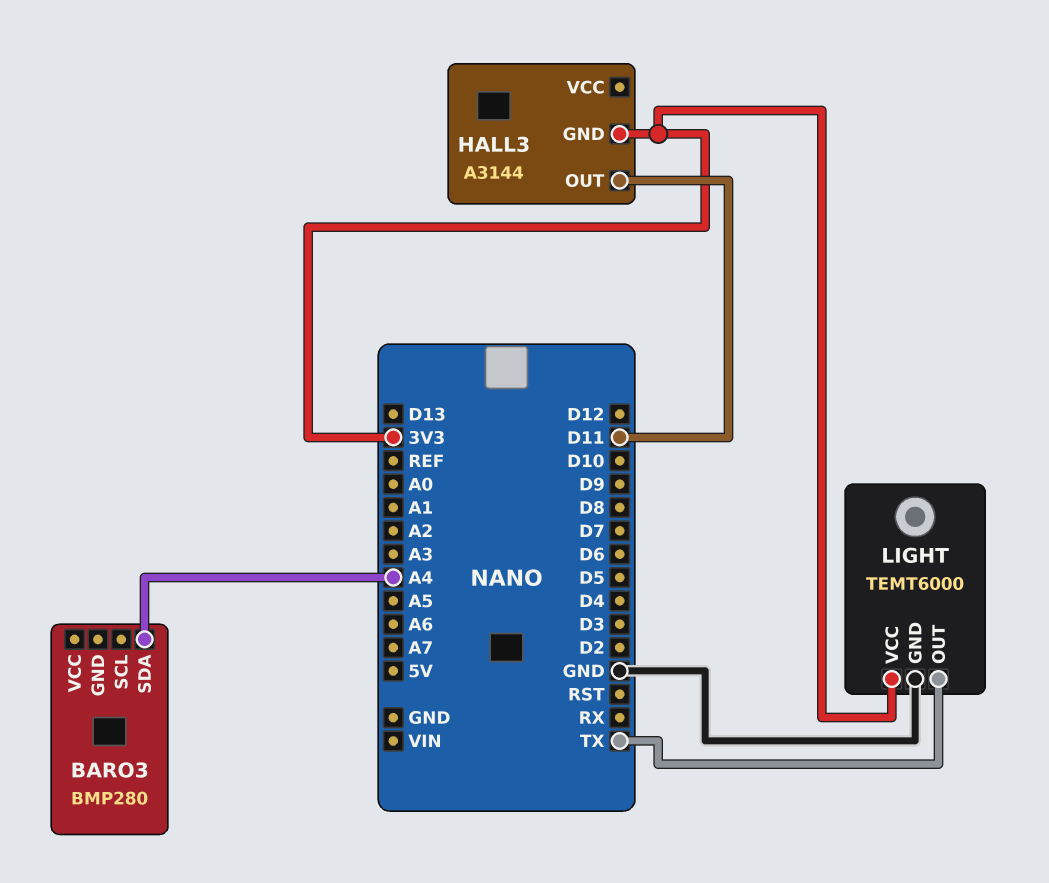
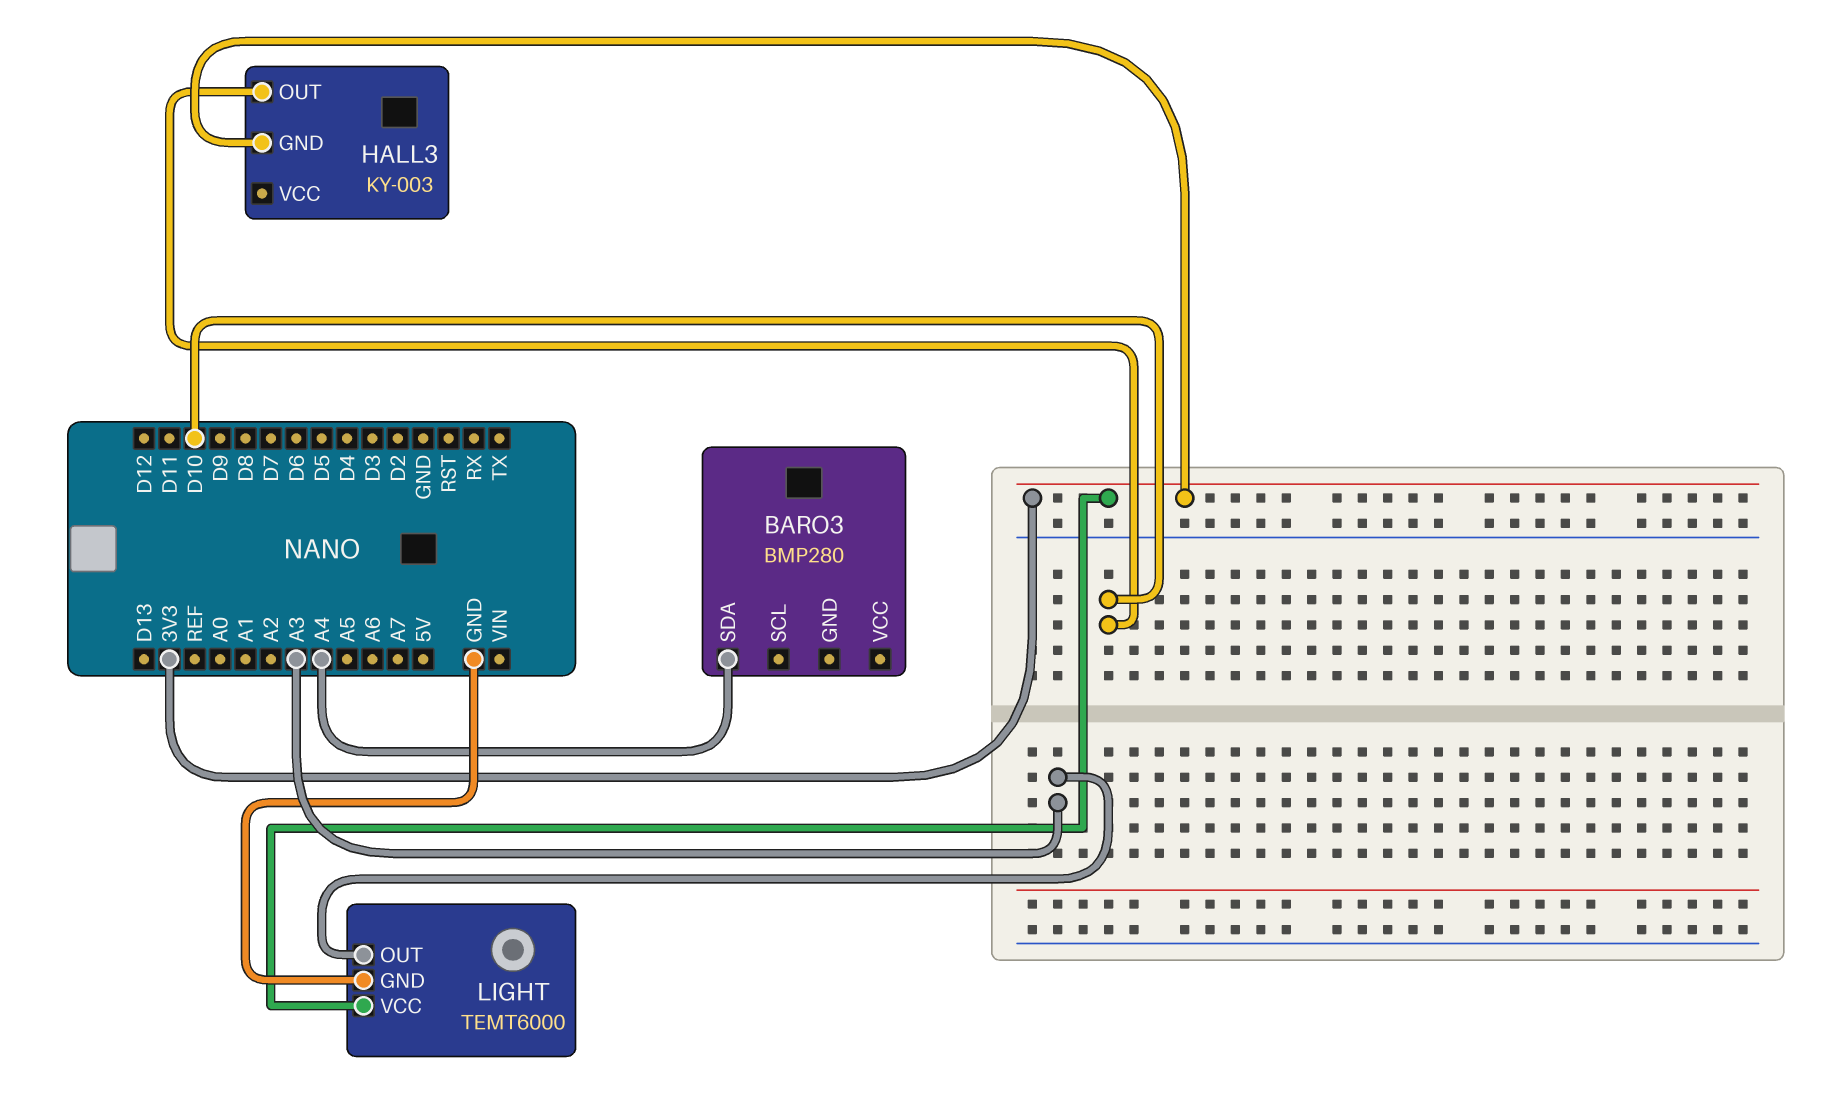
HALL3: A3144 -> KY-003
HALL3 pin OUT: D11 -> D10
LIGHT pin OUT: TX -> A3

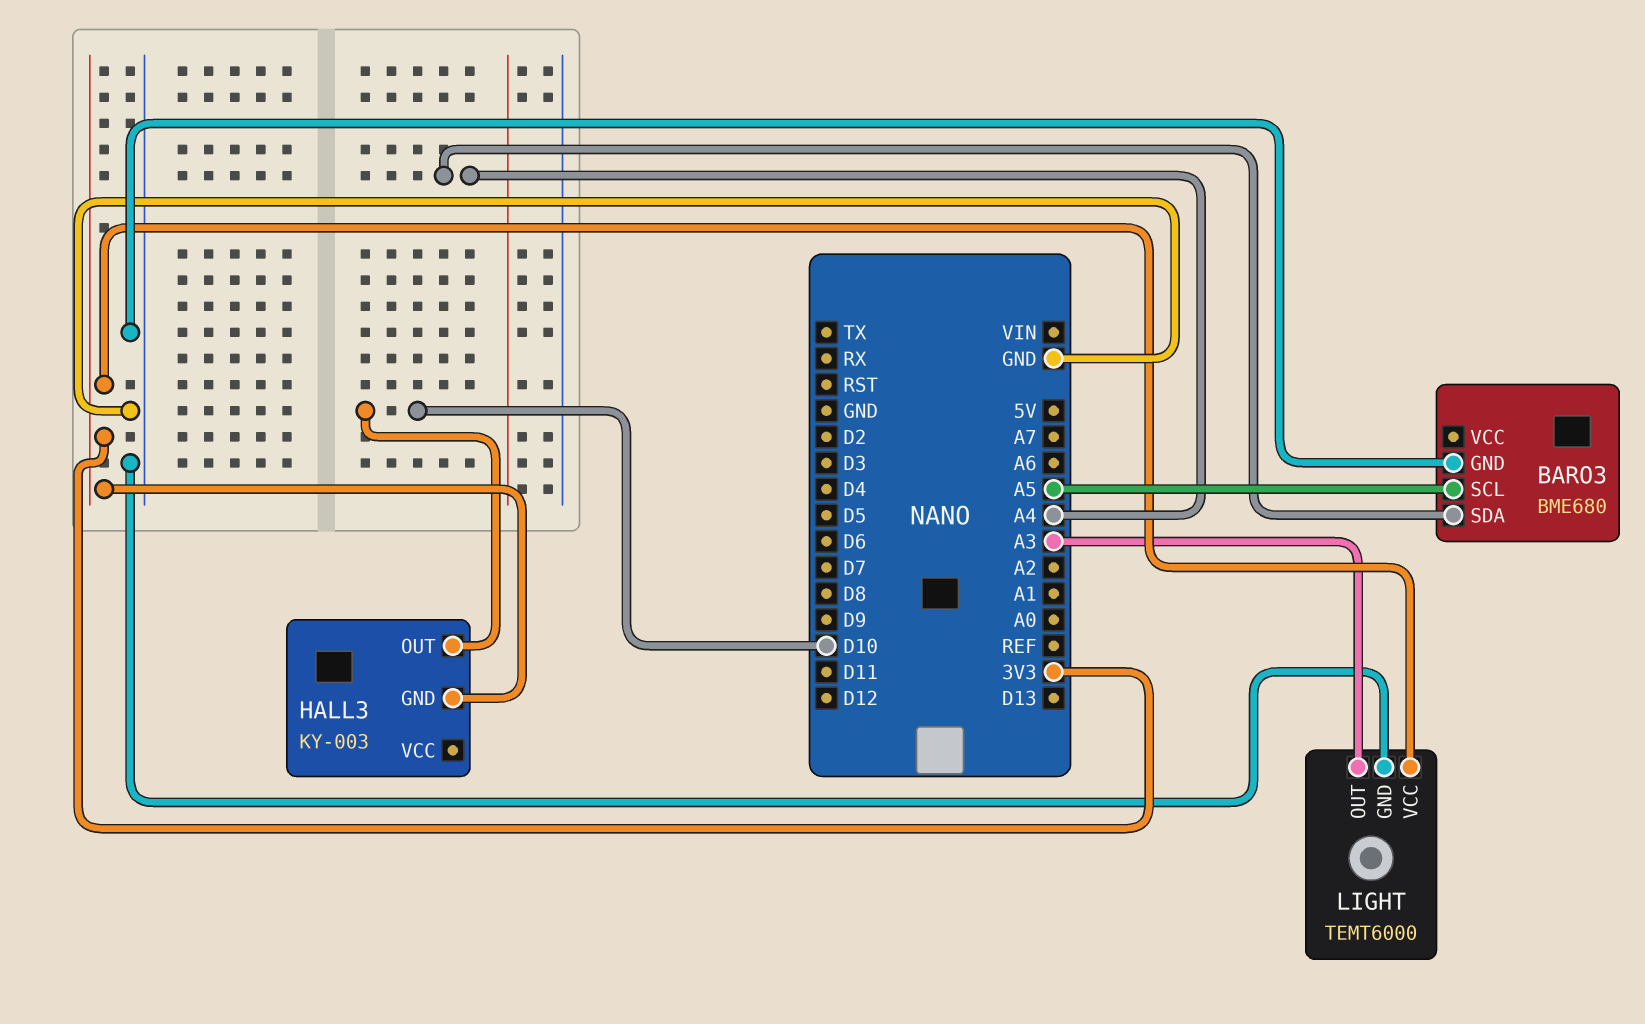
BARO3: BMP280 -> BME680
BARO3 pin GND: none -> GND
BARO3 pin SCL: none -> A5

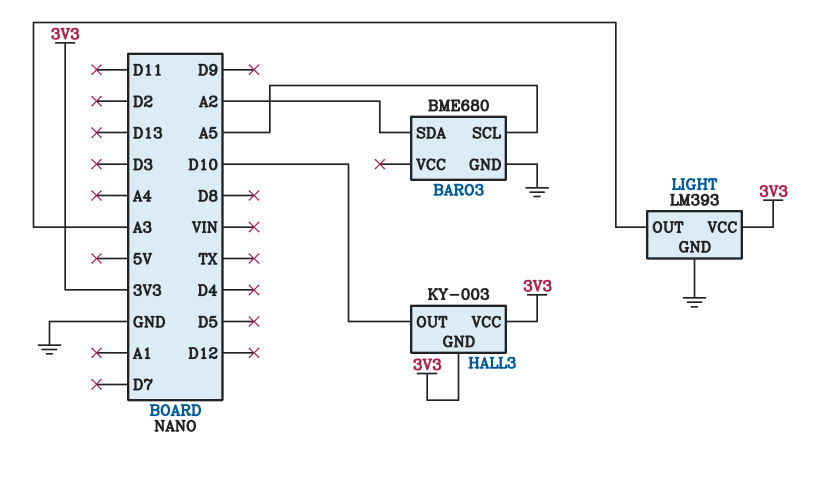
BARO3 pin SDA: A4 -> A2
HALL3 pin VCC: none -> 3V3
LIGHT: TEMT6000 -> LM393

